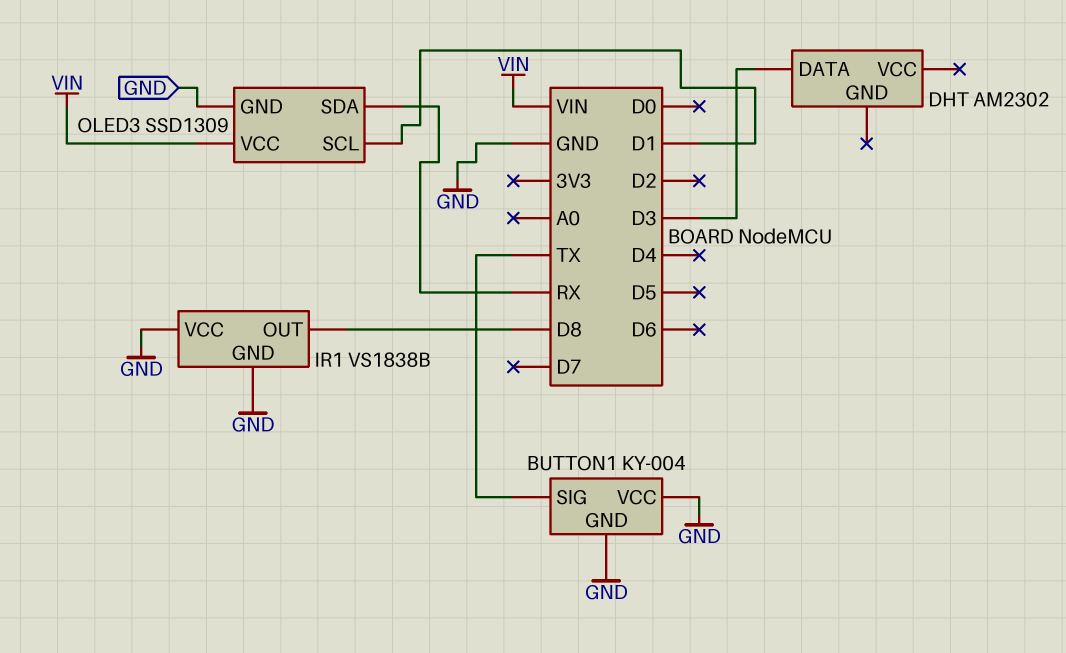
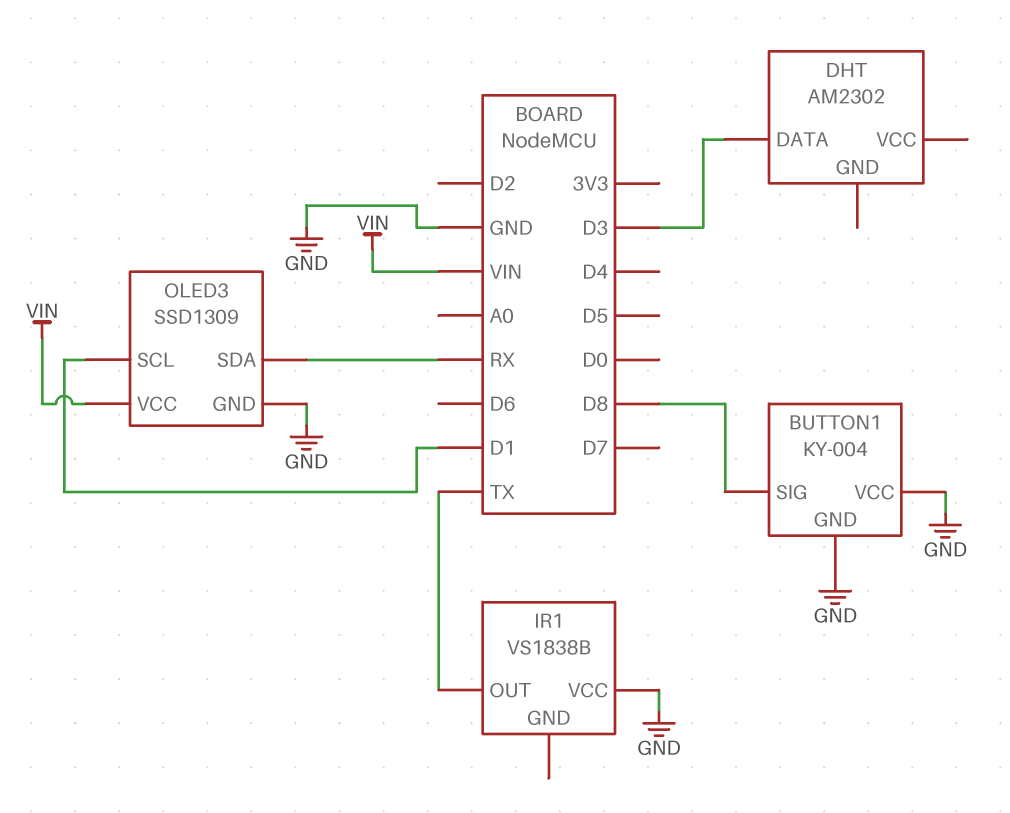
BUTTON1 pin SIG: TX -> D8
IR1 pin GND: GND -> none
IR1 pin OUT: D8 -> TX

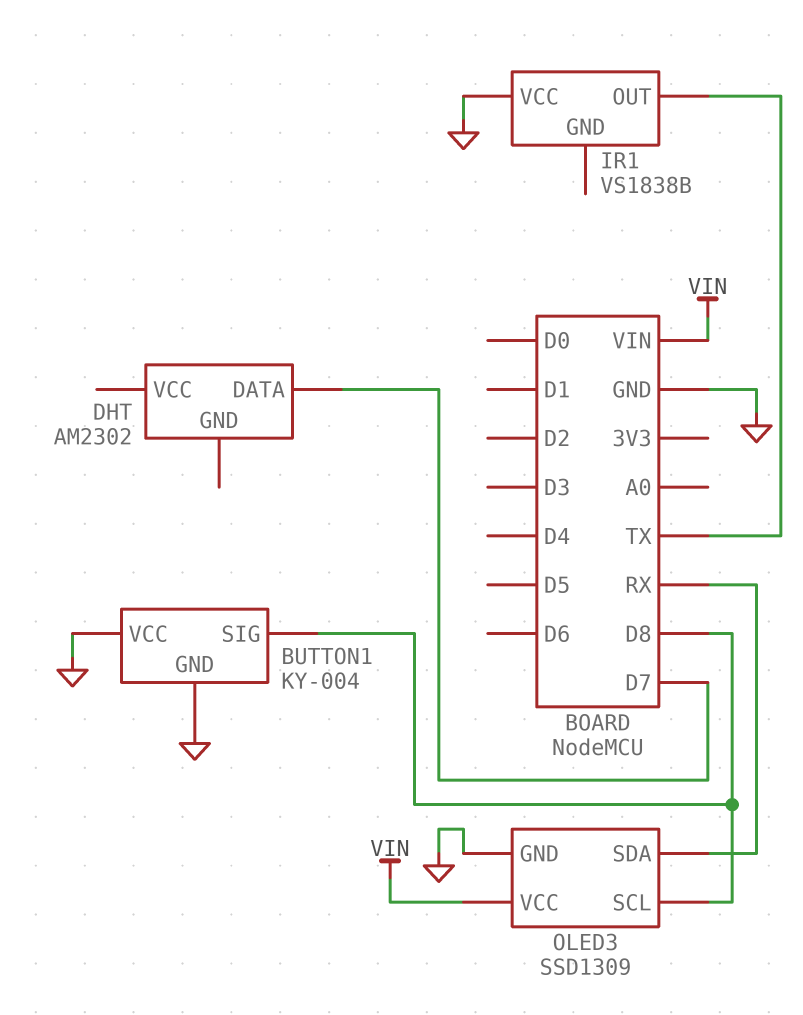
DHT pin DATA: D3 -> D7
OLED3 pin SCL: D1 -> D8

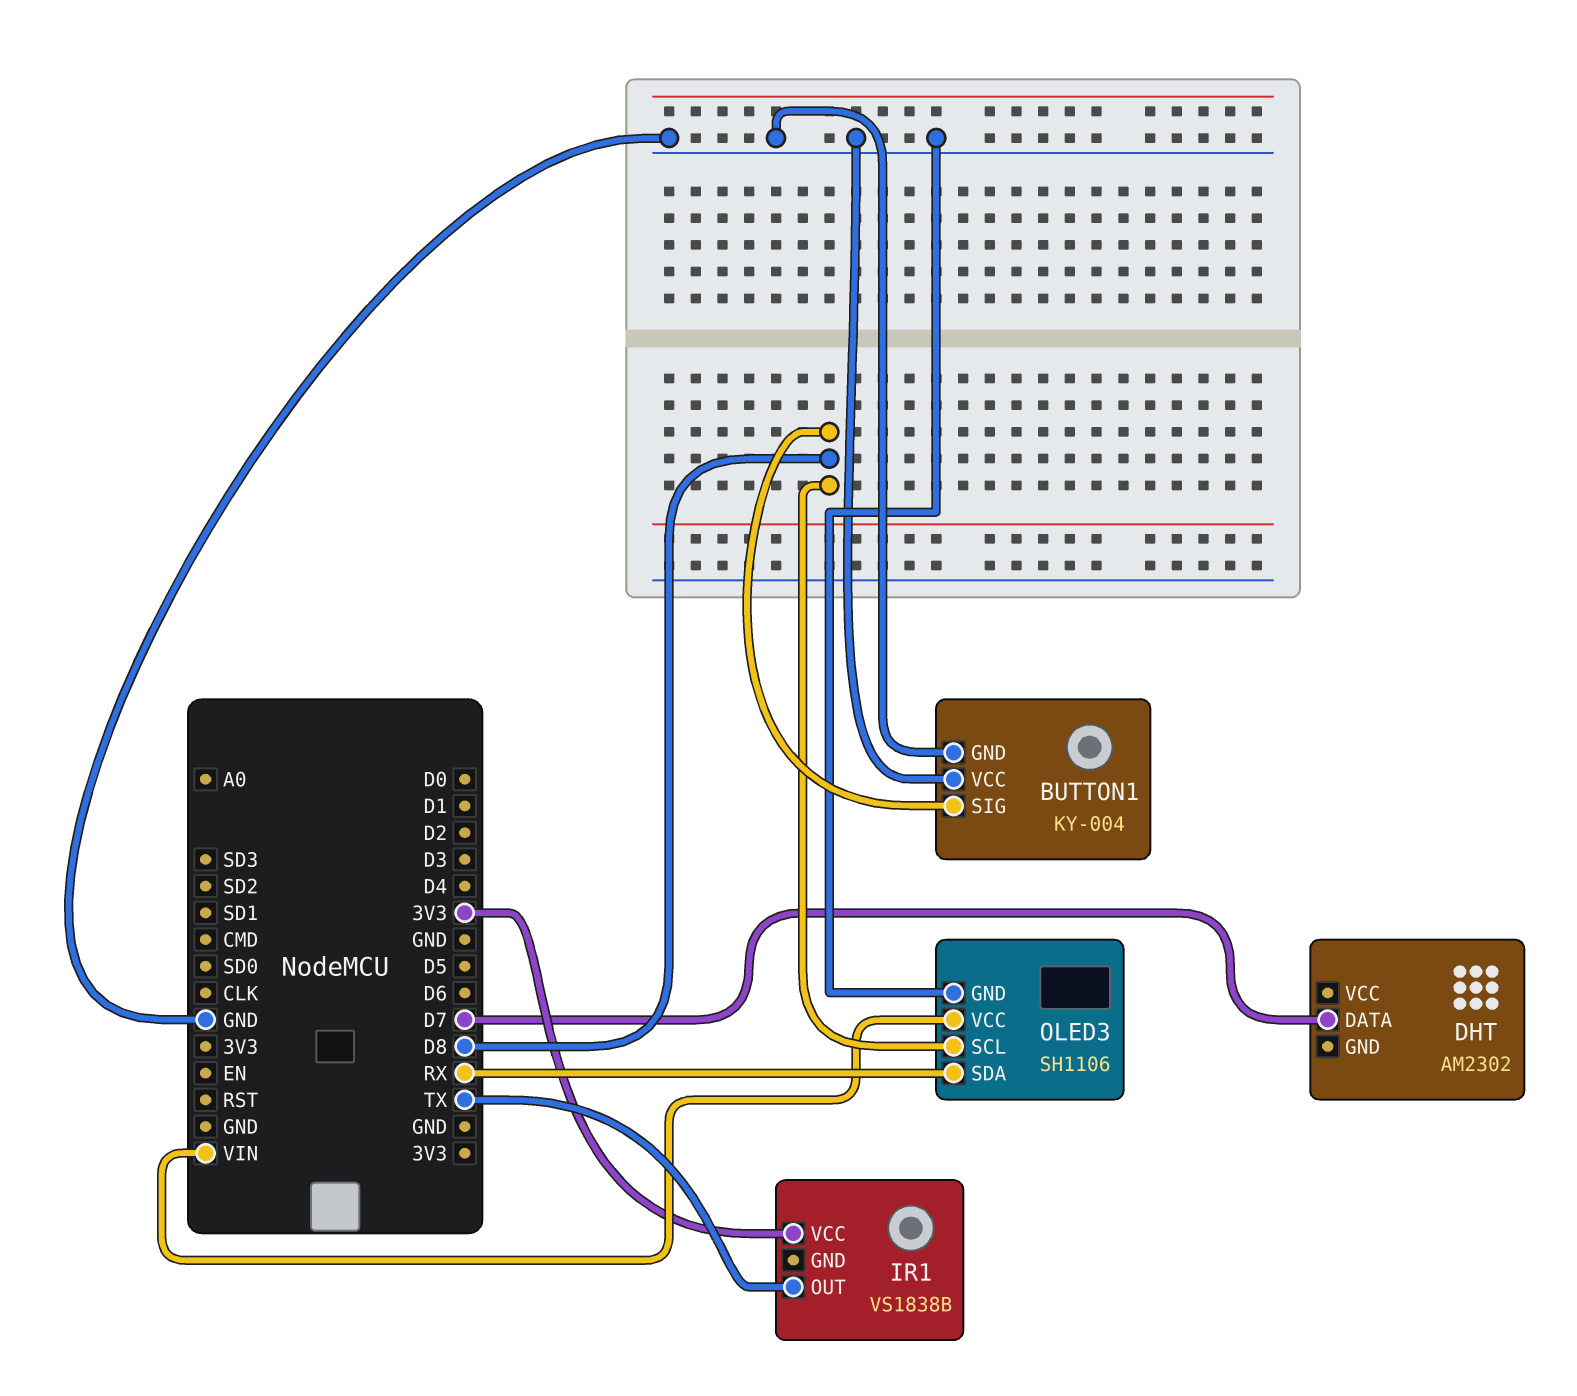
IR1 pin VCC: GND -> 3V3
OLED3: SSD1309 -> SH1106

